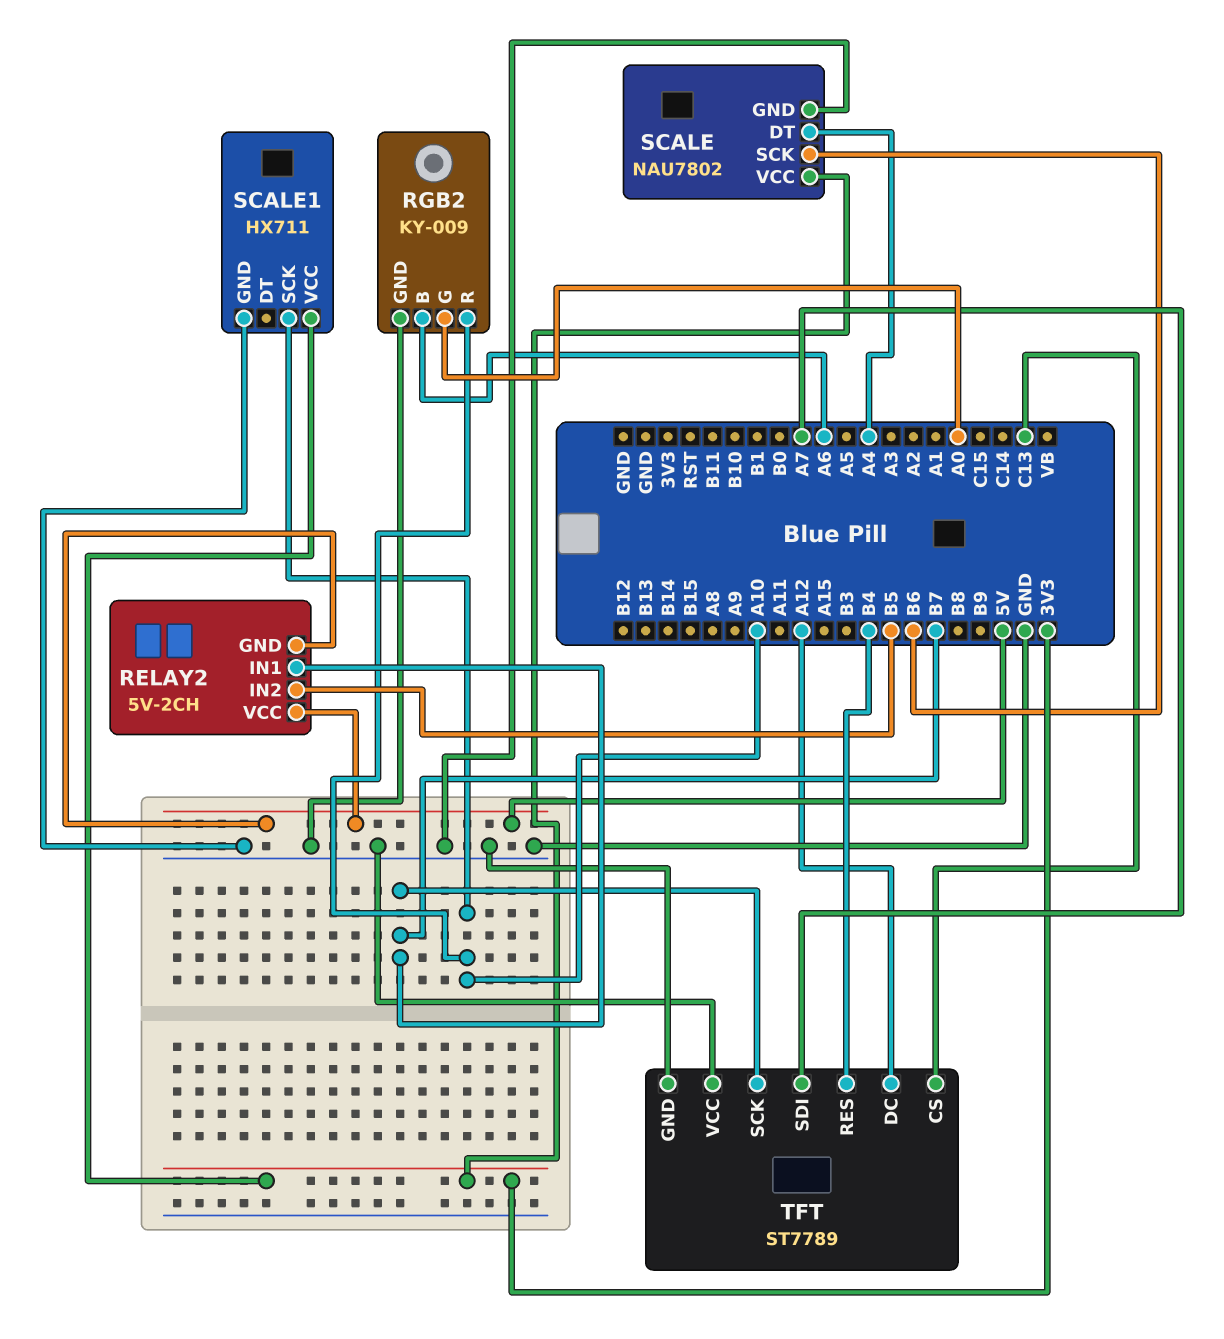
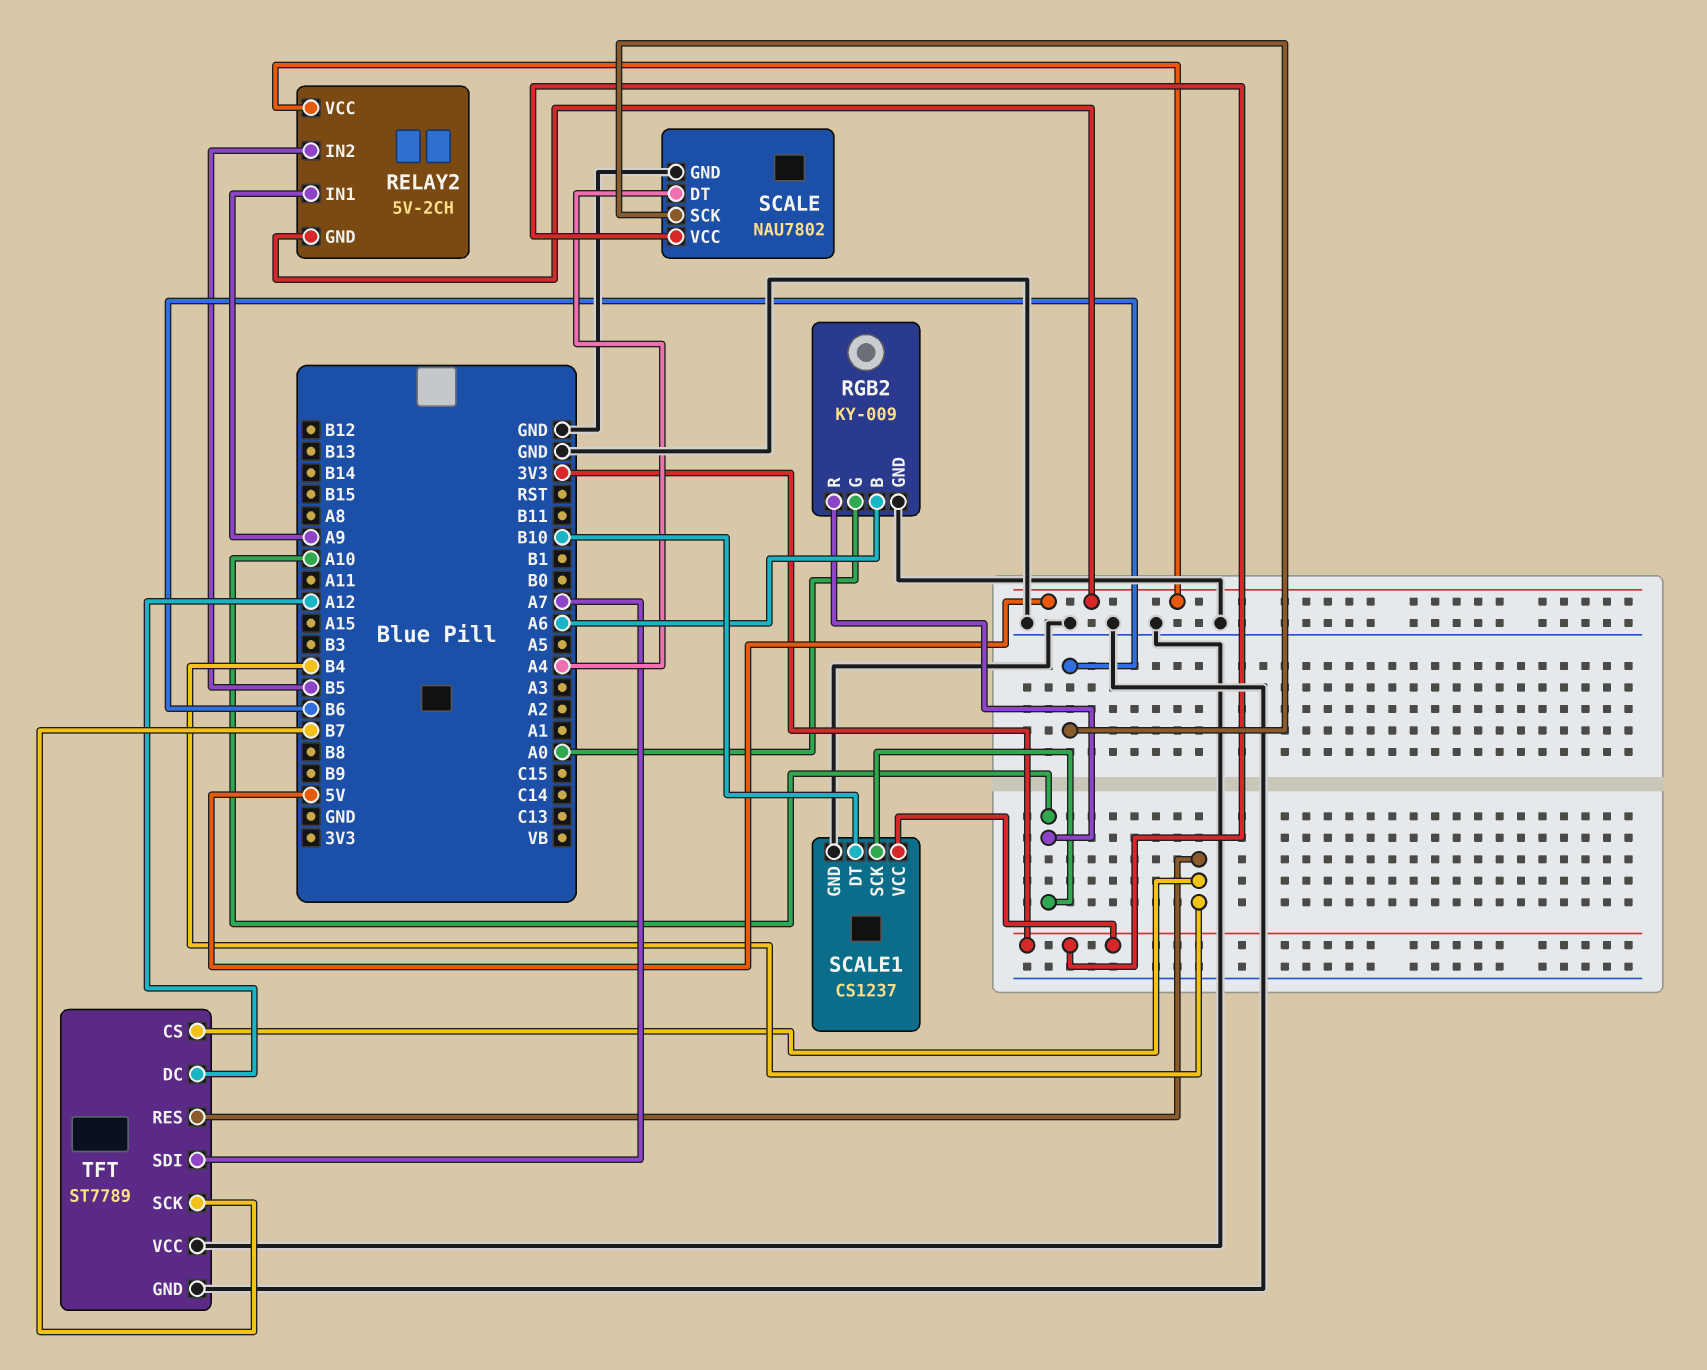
RELAY2 pin IN1: B7 -> A9
SCALE1: HX711 -> CS1237
SCALE1 pin DT: none -> B10
TFT pin CS: C13 -> B4

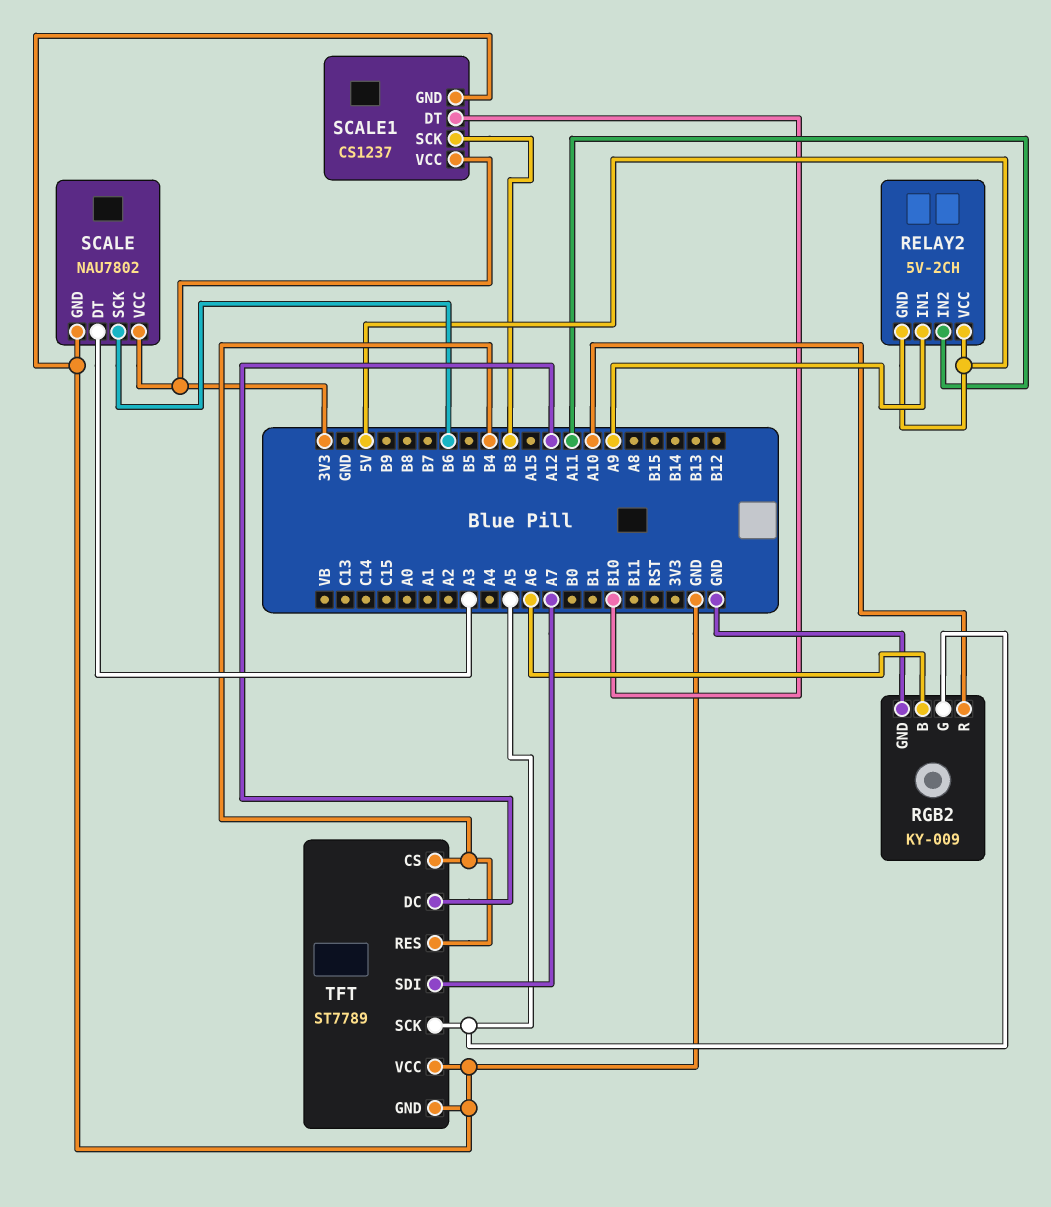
RELAY2 pin IN2: B5 -> A11
RGB2 pin G: A0 -> A5
SCALE pin DT: A4 -> A3
SCALE1 pin SCK: A10 -> B3
TFT pin SCK: B7 -> A5

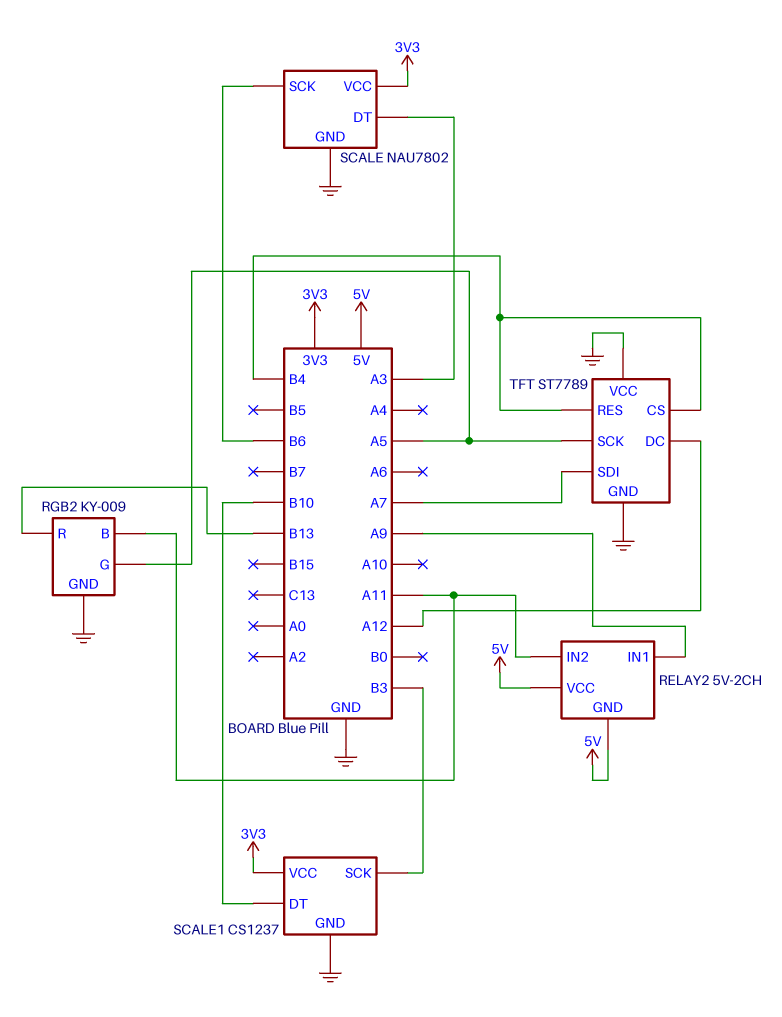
RGB2 pin B: A6 -> A11
RGB2 pin R: A10 -> B13

